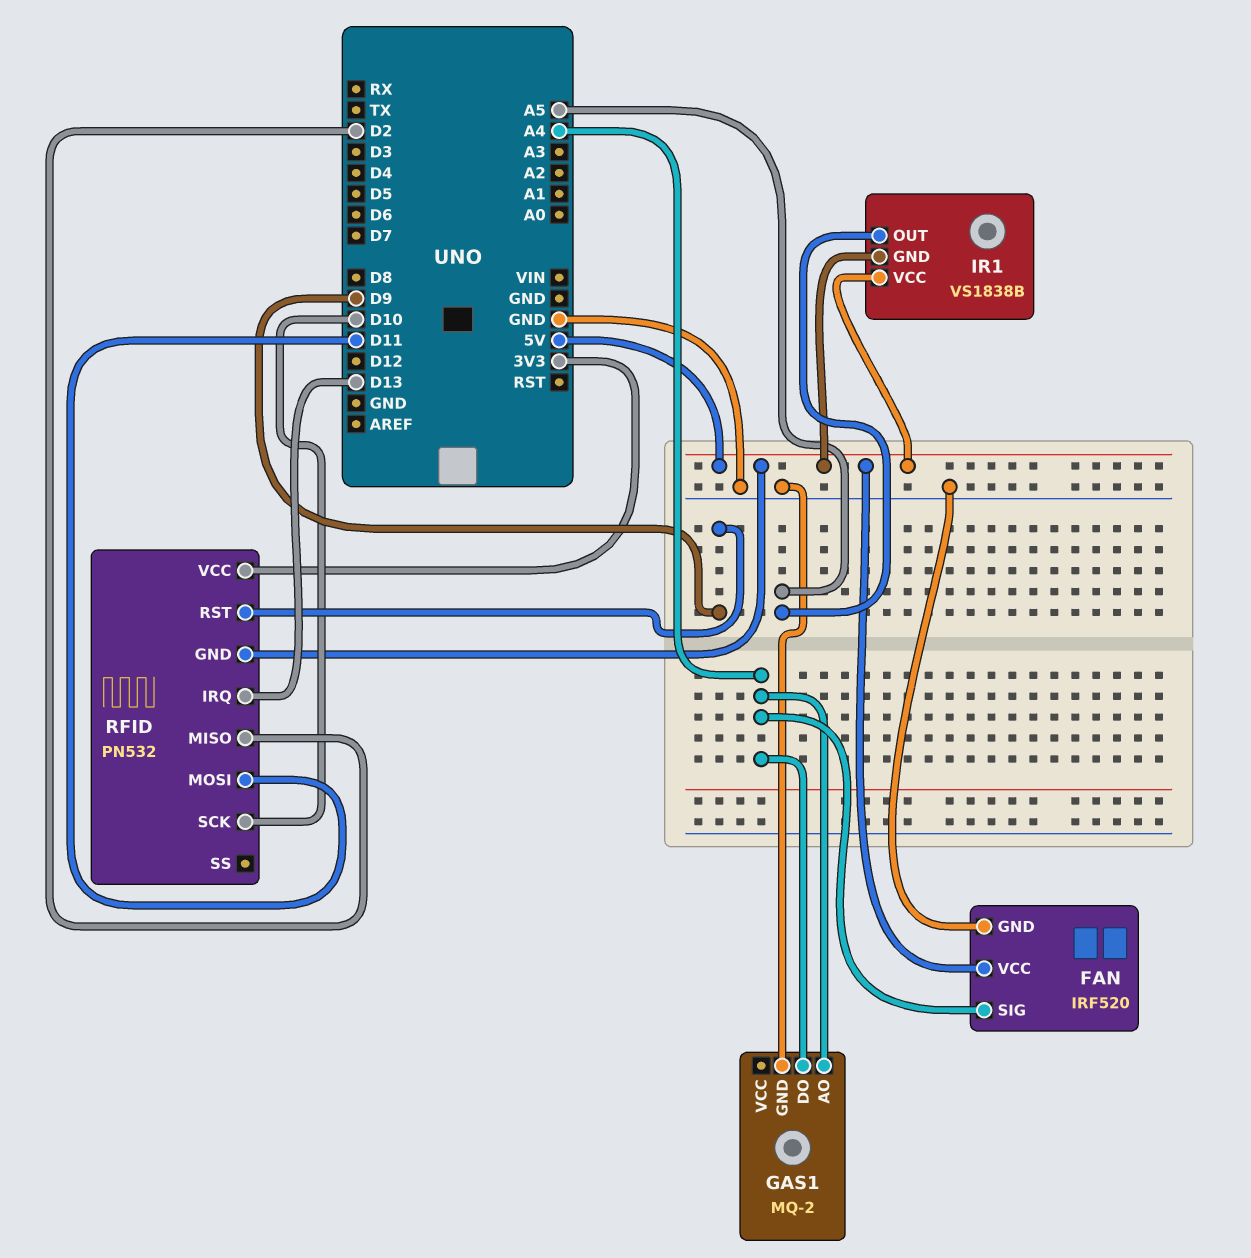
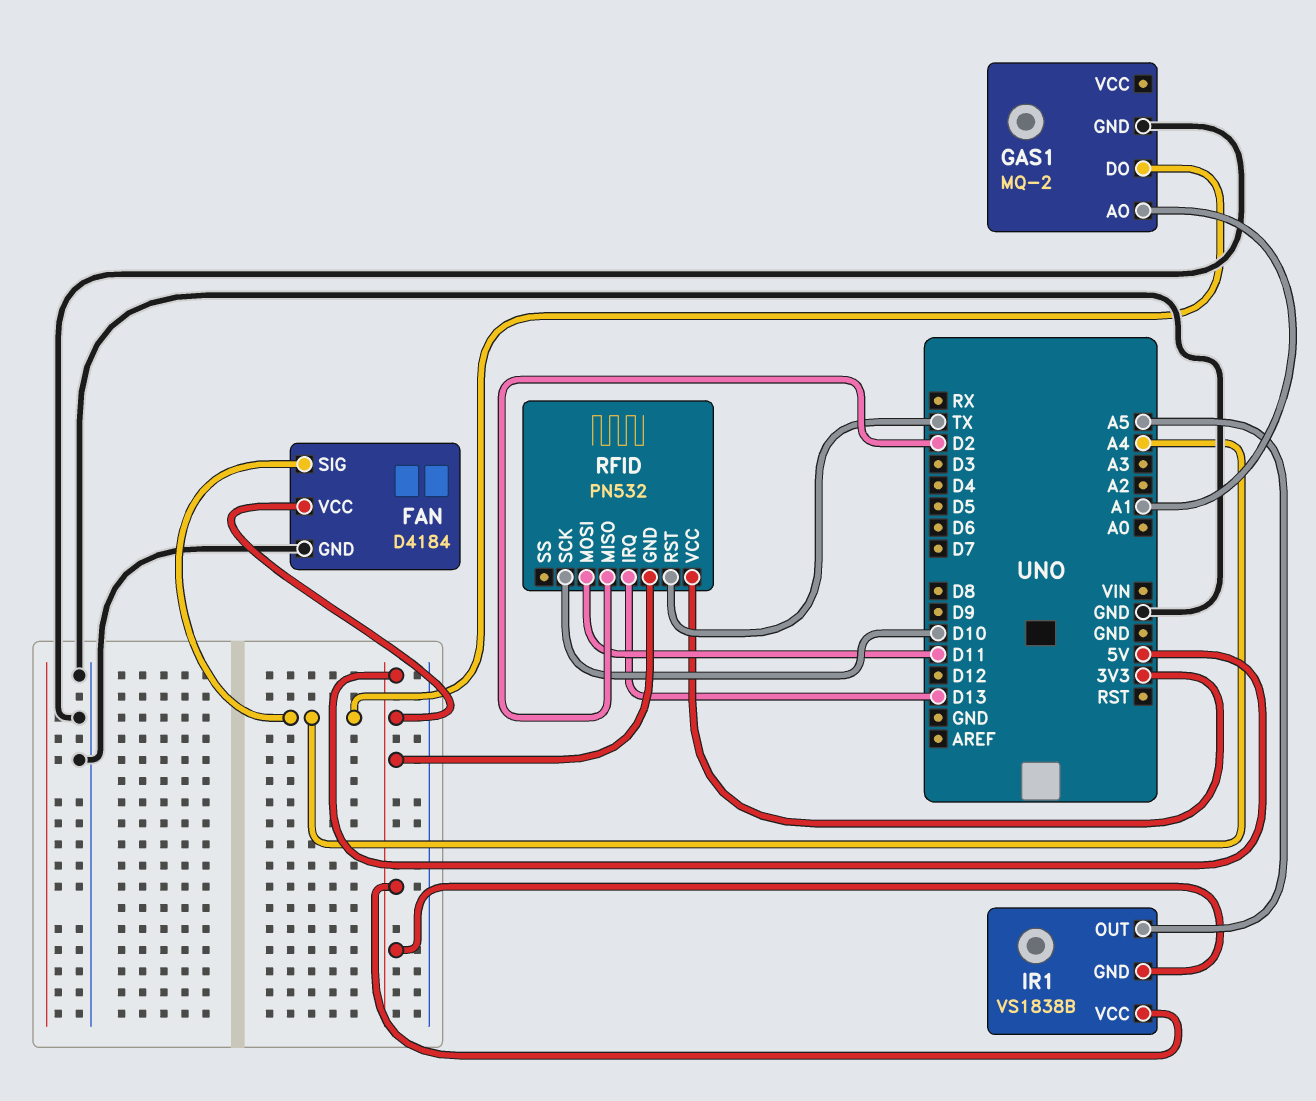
FAN: IRF520 -> D4184
GAS1 pin AO: A4 -> A1
RFID pin RST: D9 -> TX

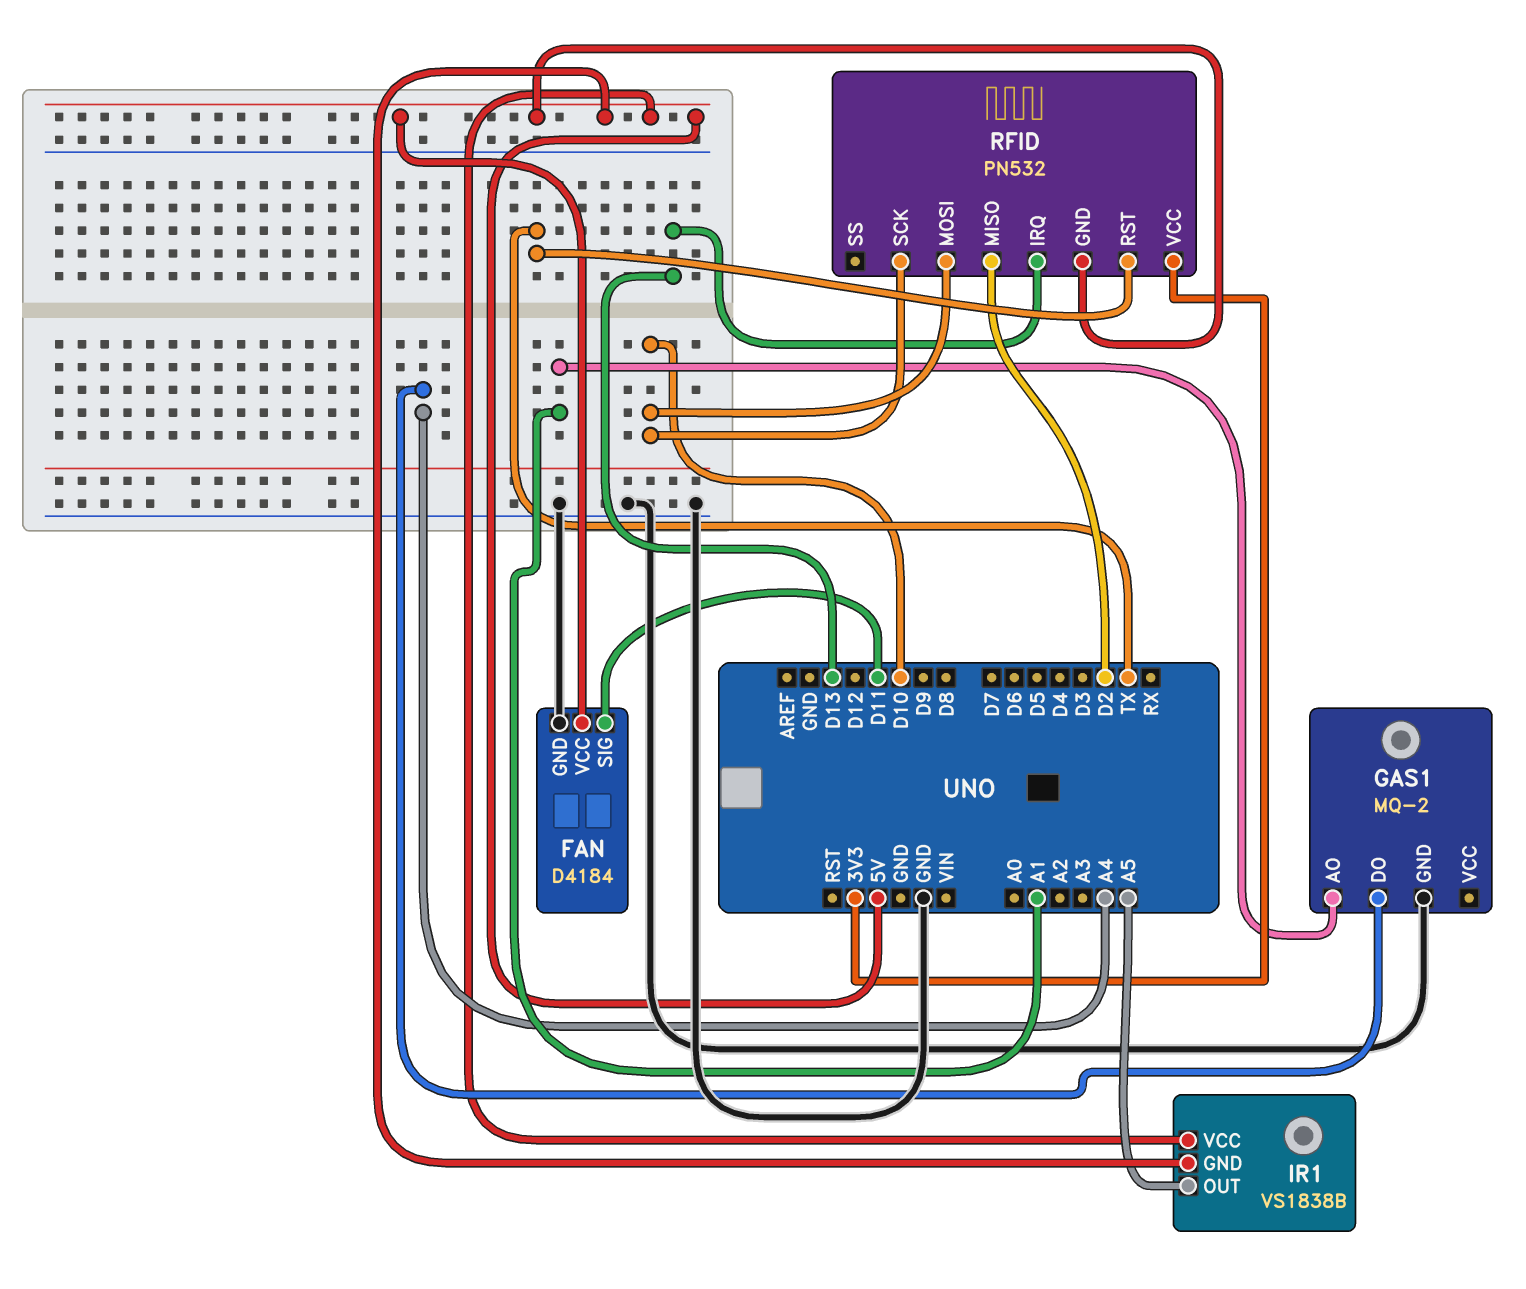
FAN pin SIG: A4 -> D11
RFID pin MOSI: D11 -> D10

